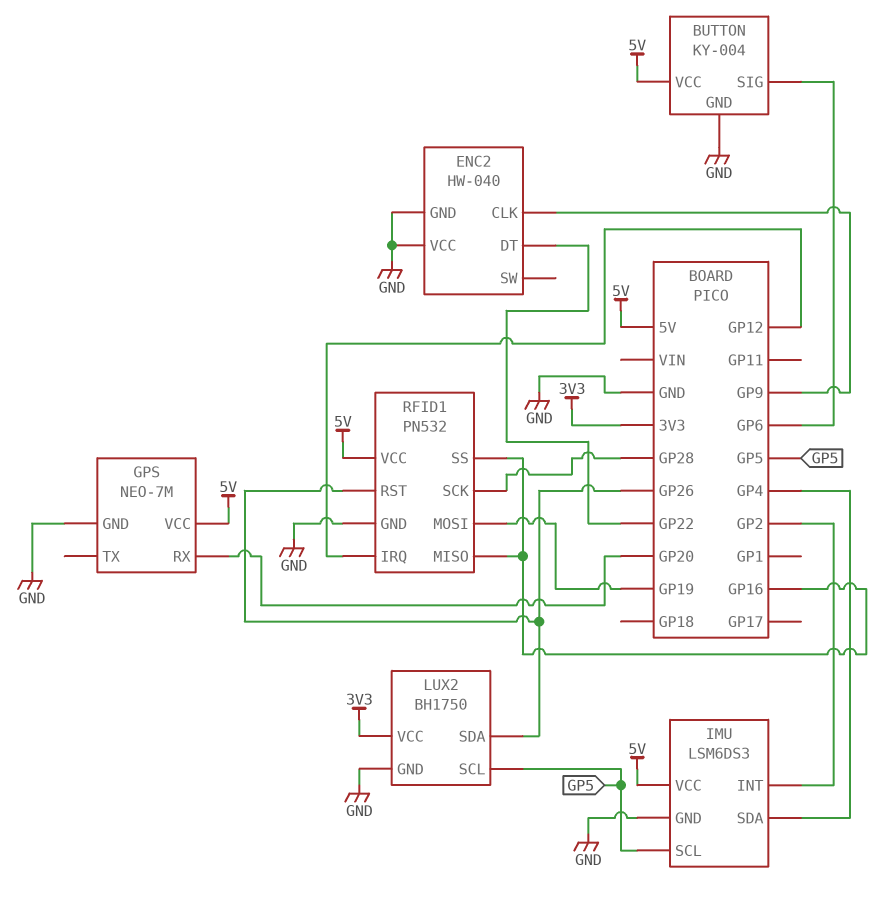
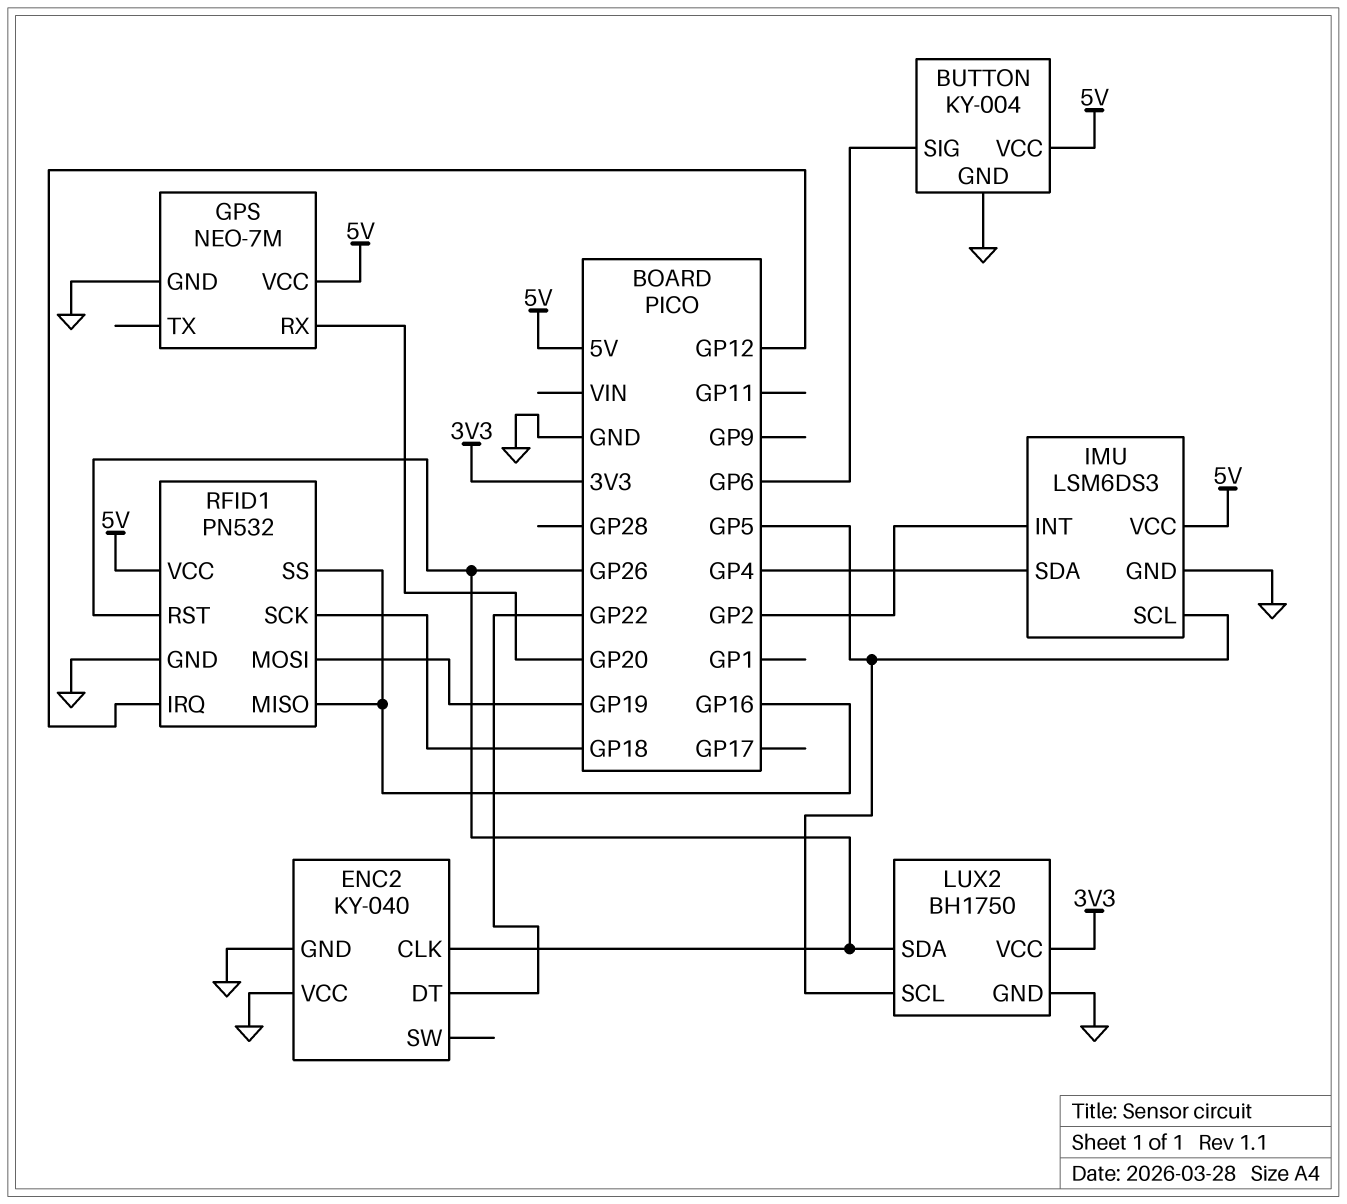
ENC2: HW-040 -> KY-040
ENC2 pin CLK: GP9 -> GP26
RFID1 pin SCK: GP28 -> GP18

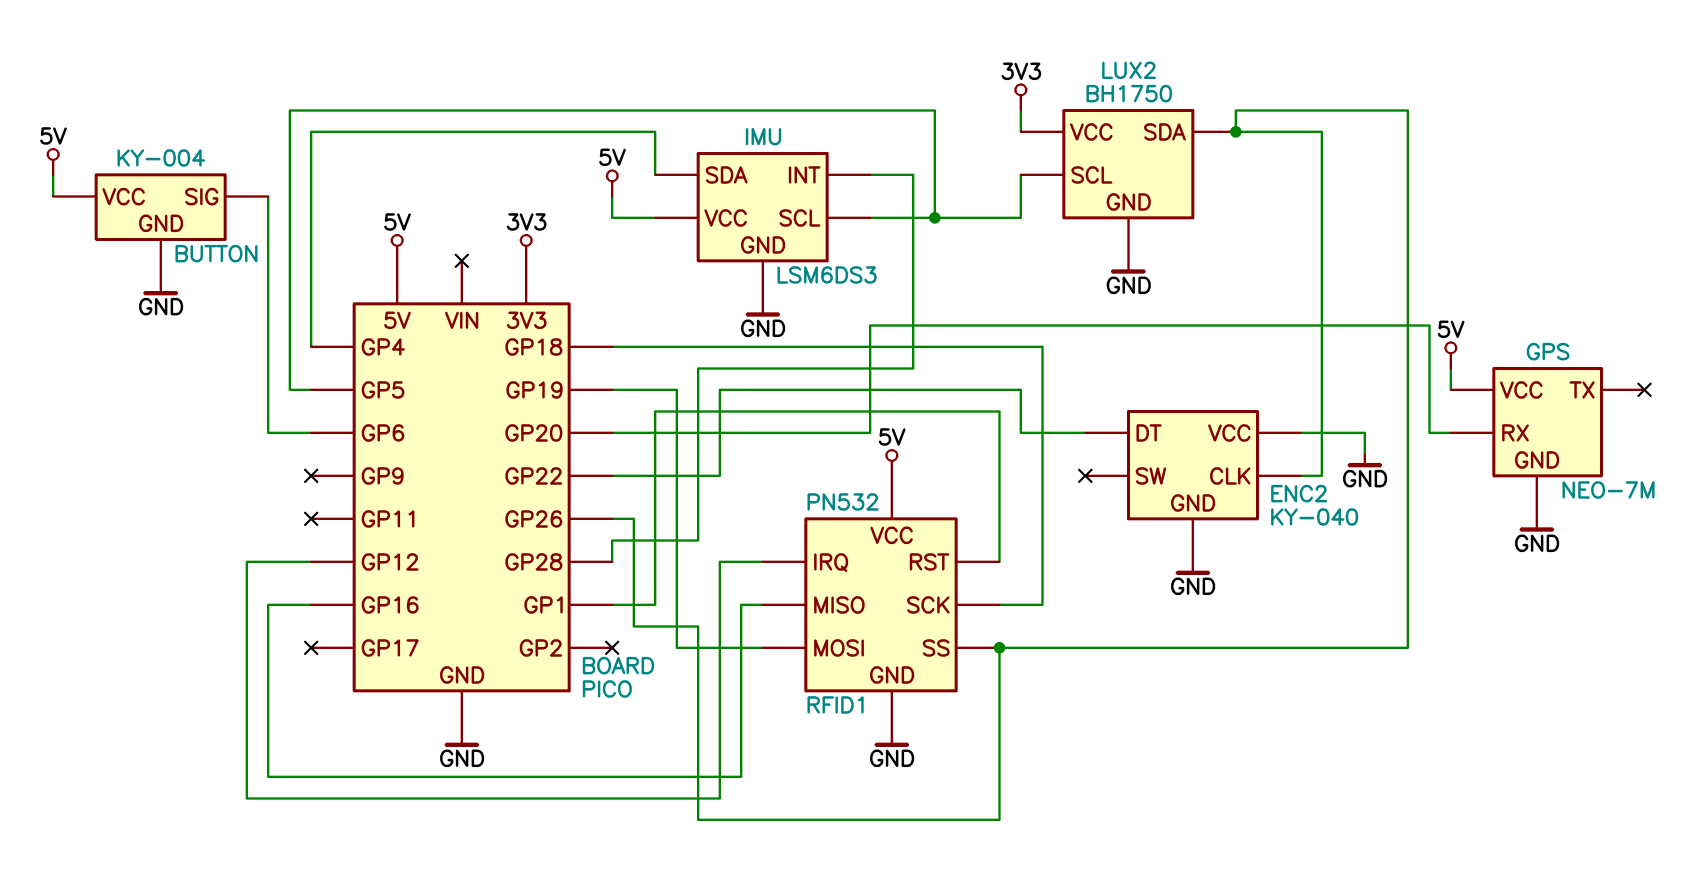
IMU pin INT: GP2 -> GP28
RFID1 pin RST: GP26 -> GP1
RFID1 pin SS: GP16 -> GP26

